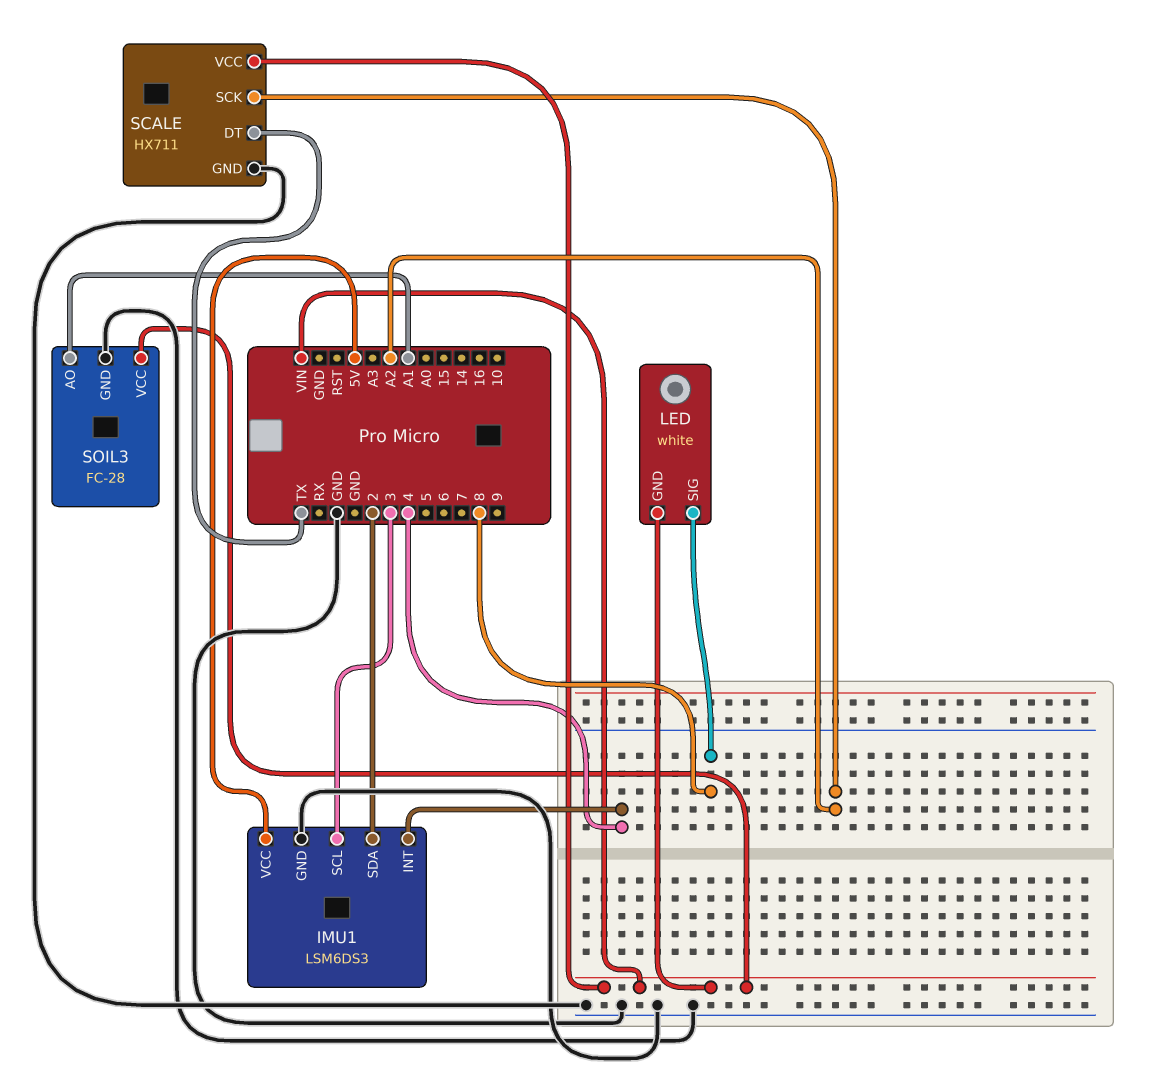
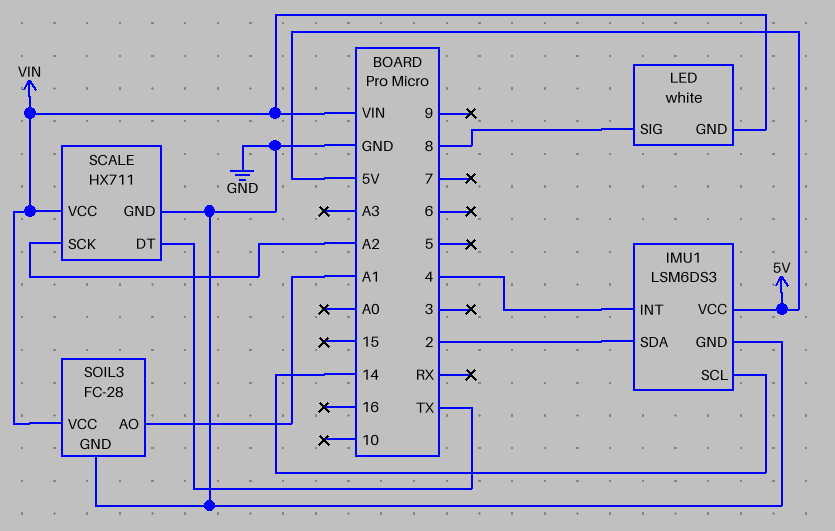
IMU1 pin SCL: 3 -> 14

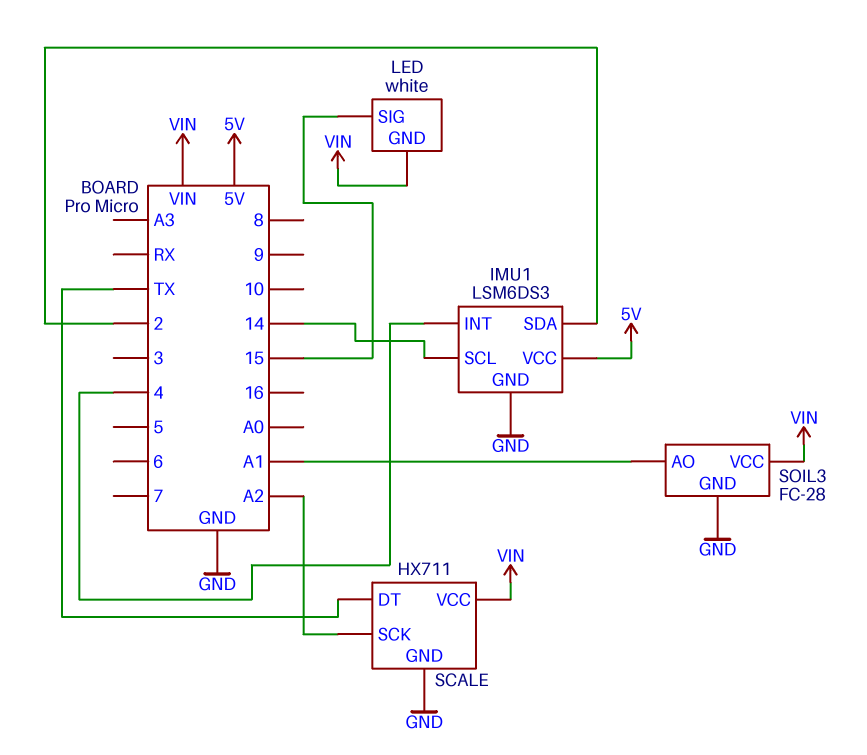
LED pin SIG: 8 -> 15

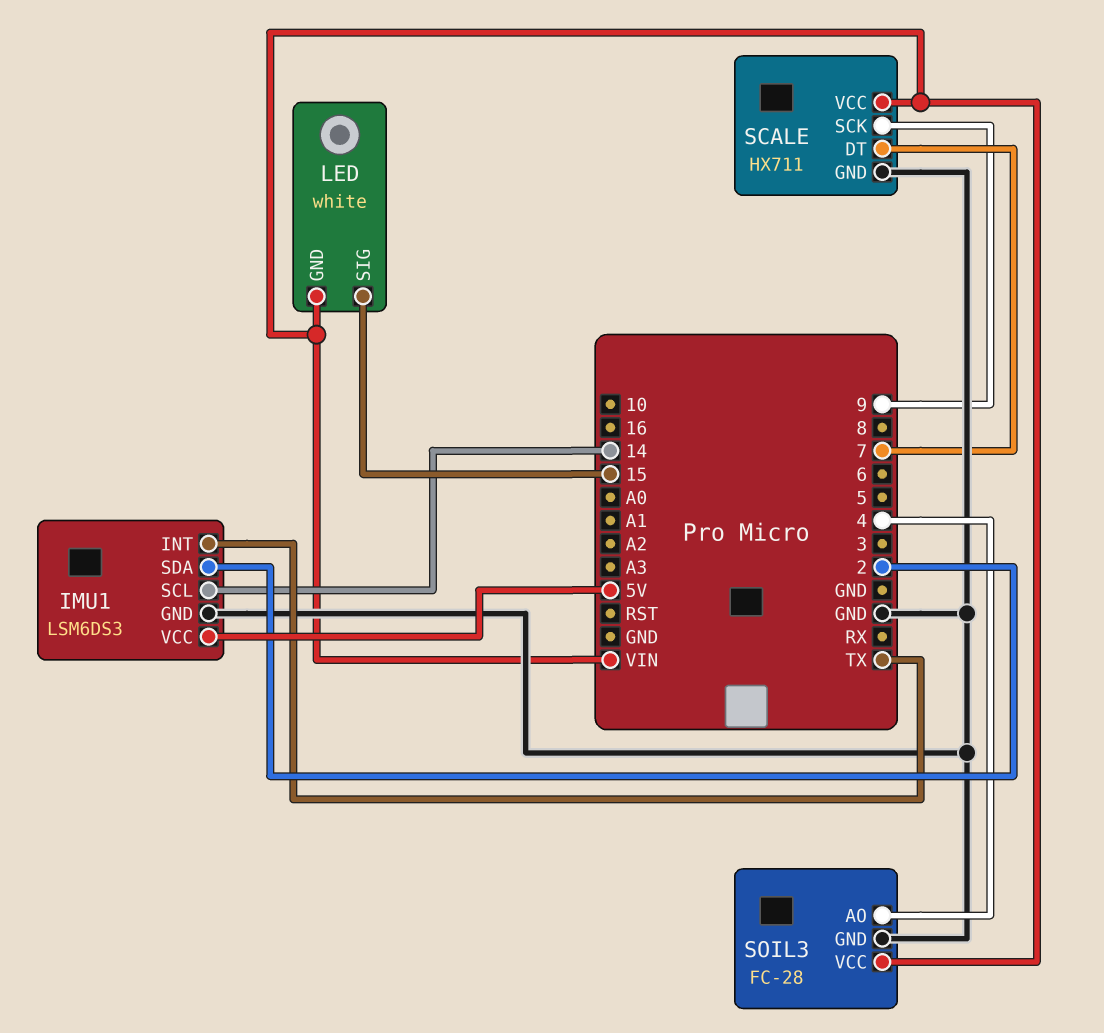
IMU1 pin INT: 4 -> TX
SCALE pin DT: TX -> 7
SCALE pin SCK: A2 -> 9
SOIL3 pin AO: A1 -> 4

